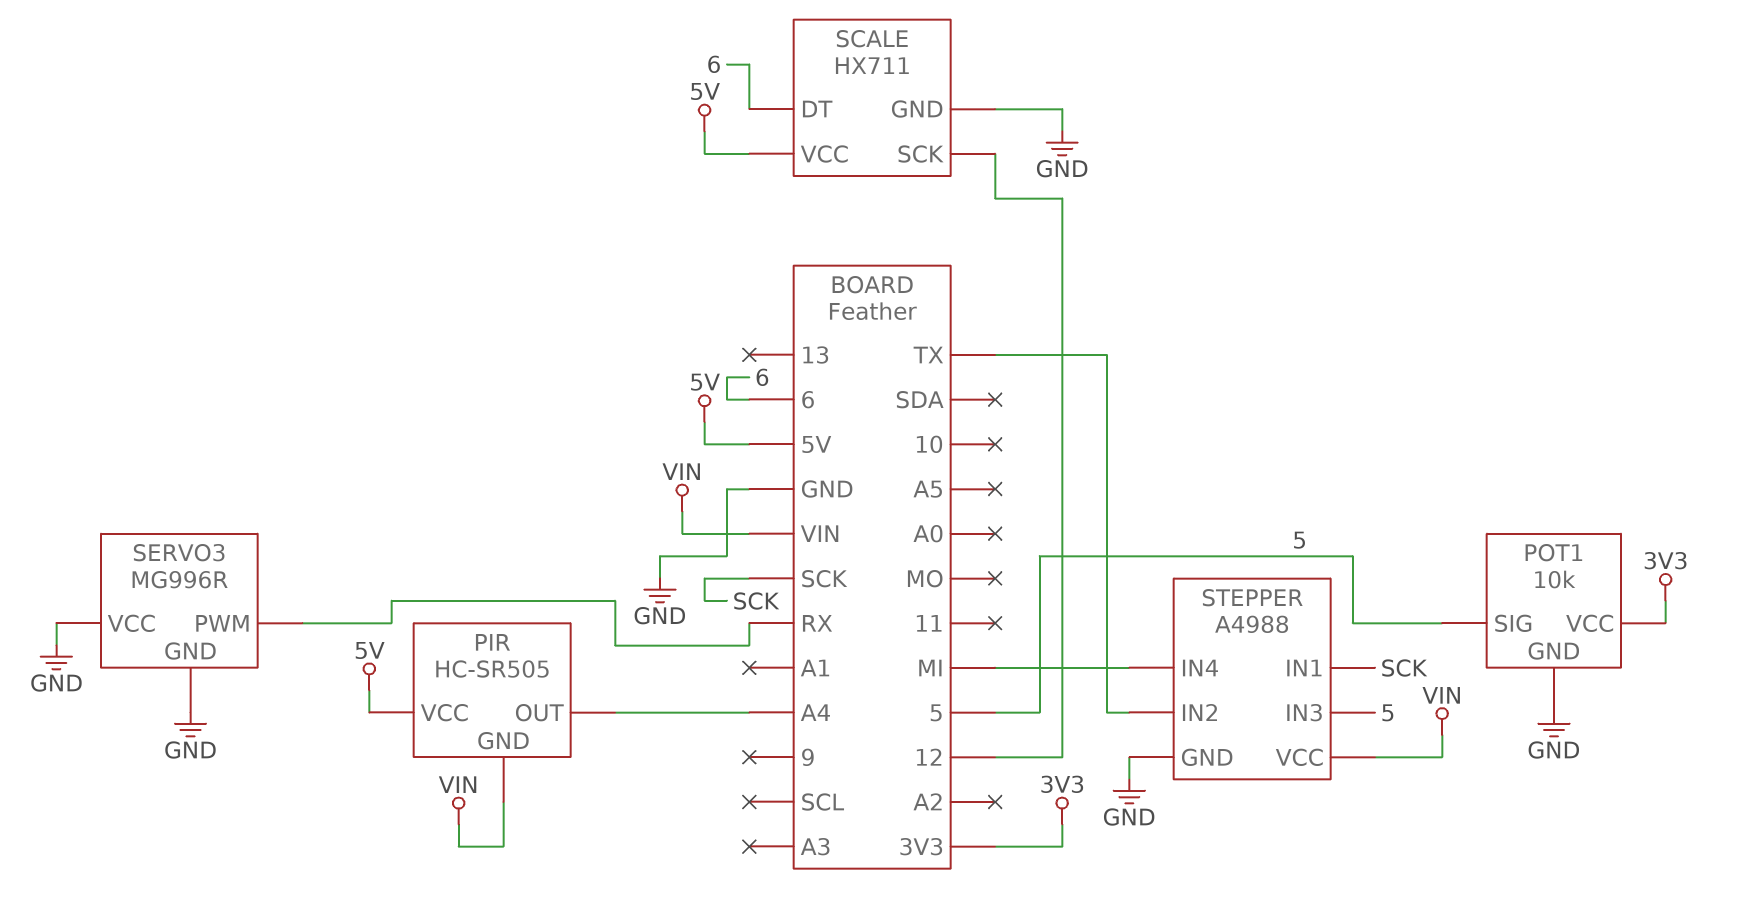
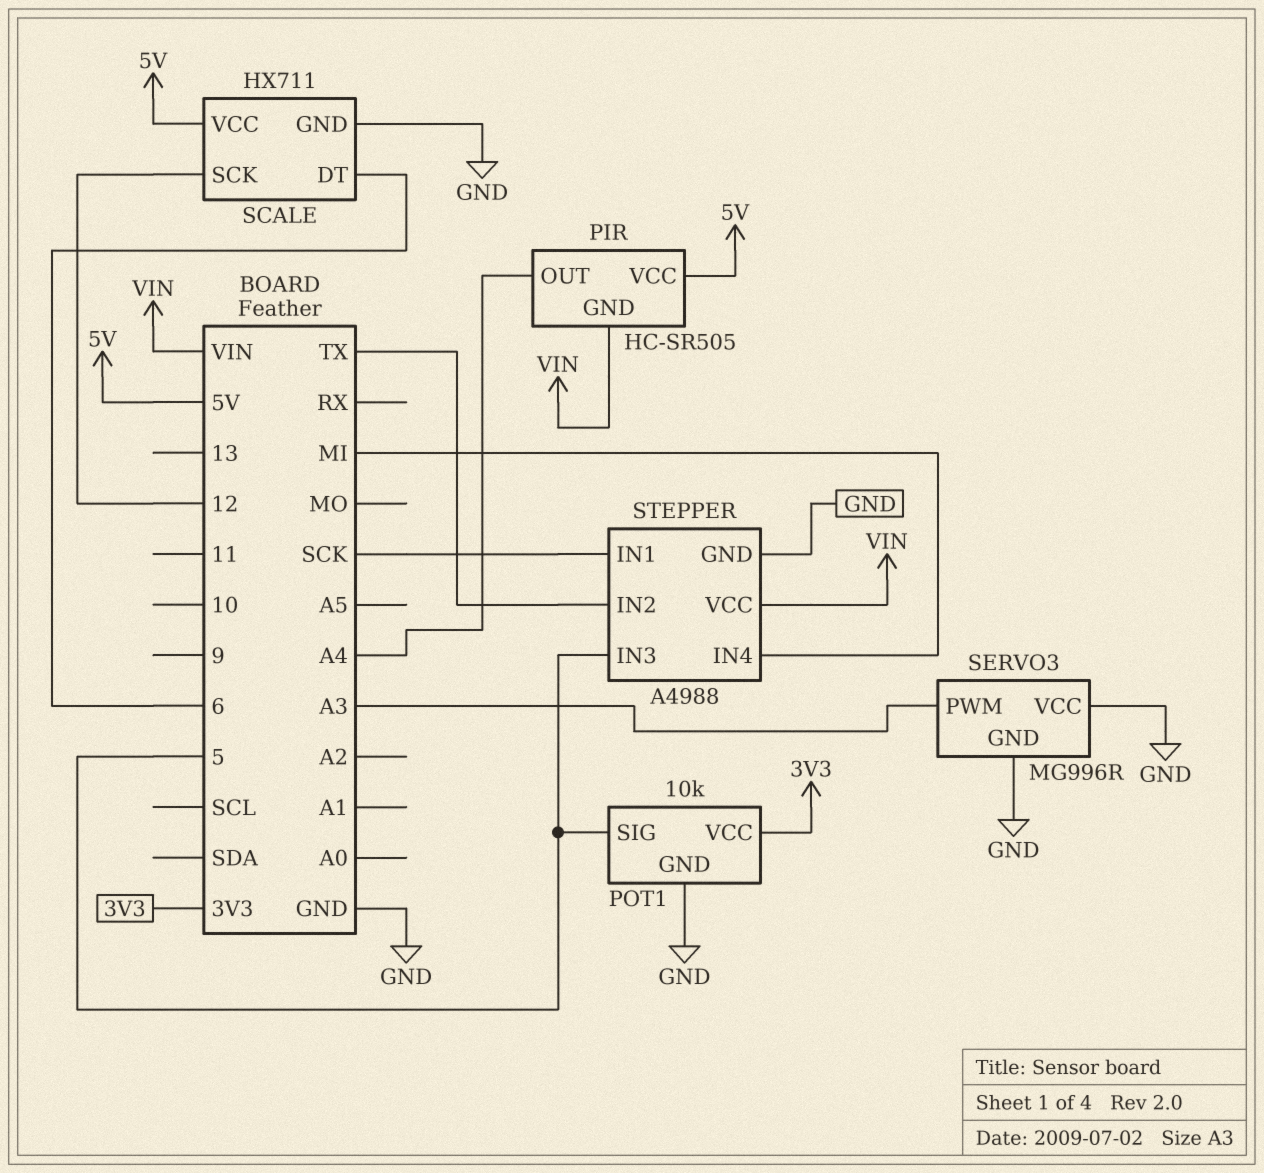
SERVO3 pin PWM: RX -> A3

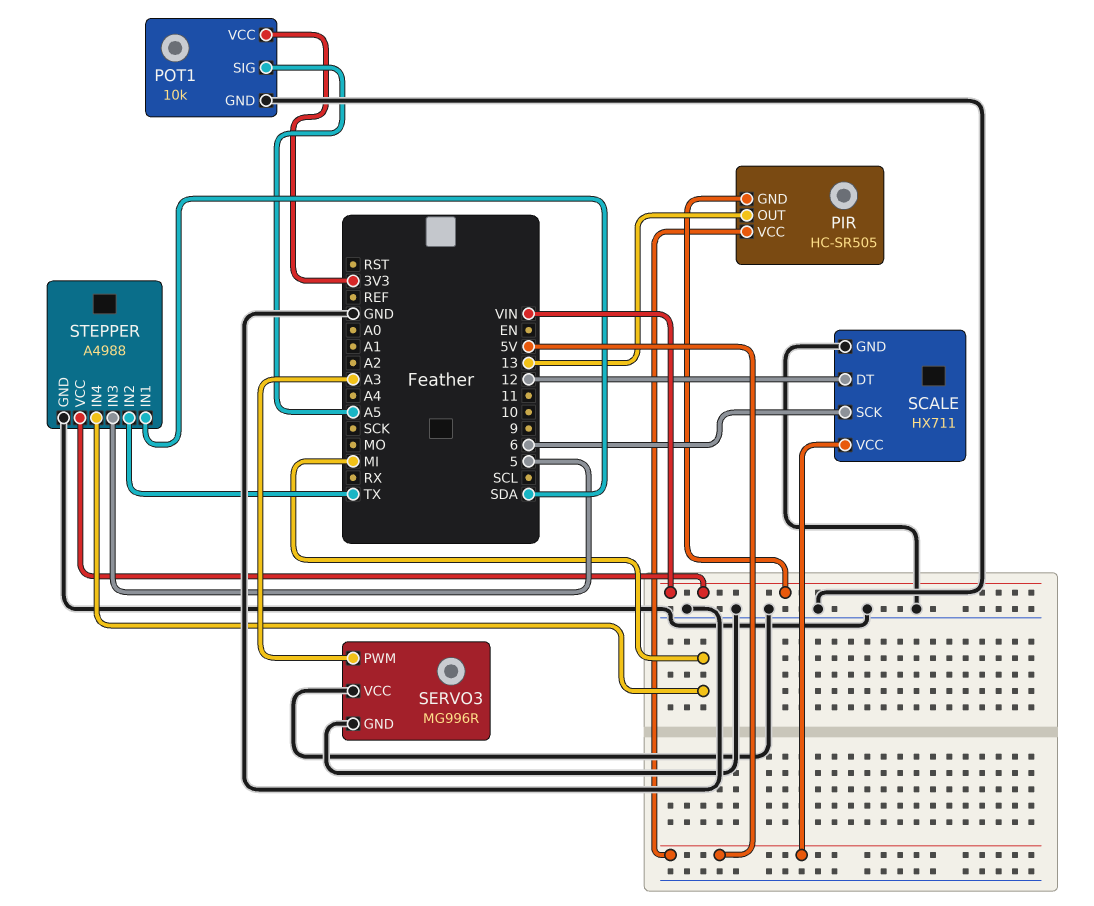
PIR pin OUT: A4 -> 13
POT1 pin SIG: 5 -> A5
SCALE pin DT: 6 -> 12
SCALE pin SCK: 12 -> 6
STEPPER pin IN1: SCK -> SDA

